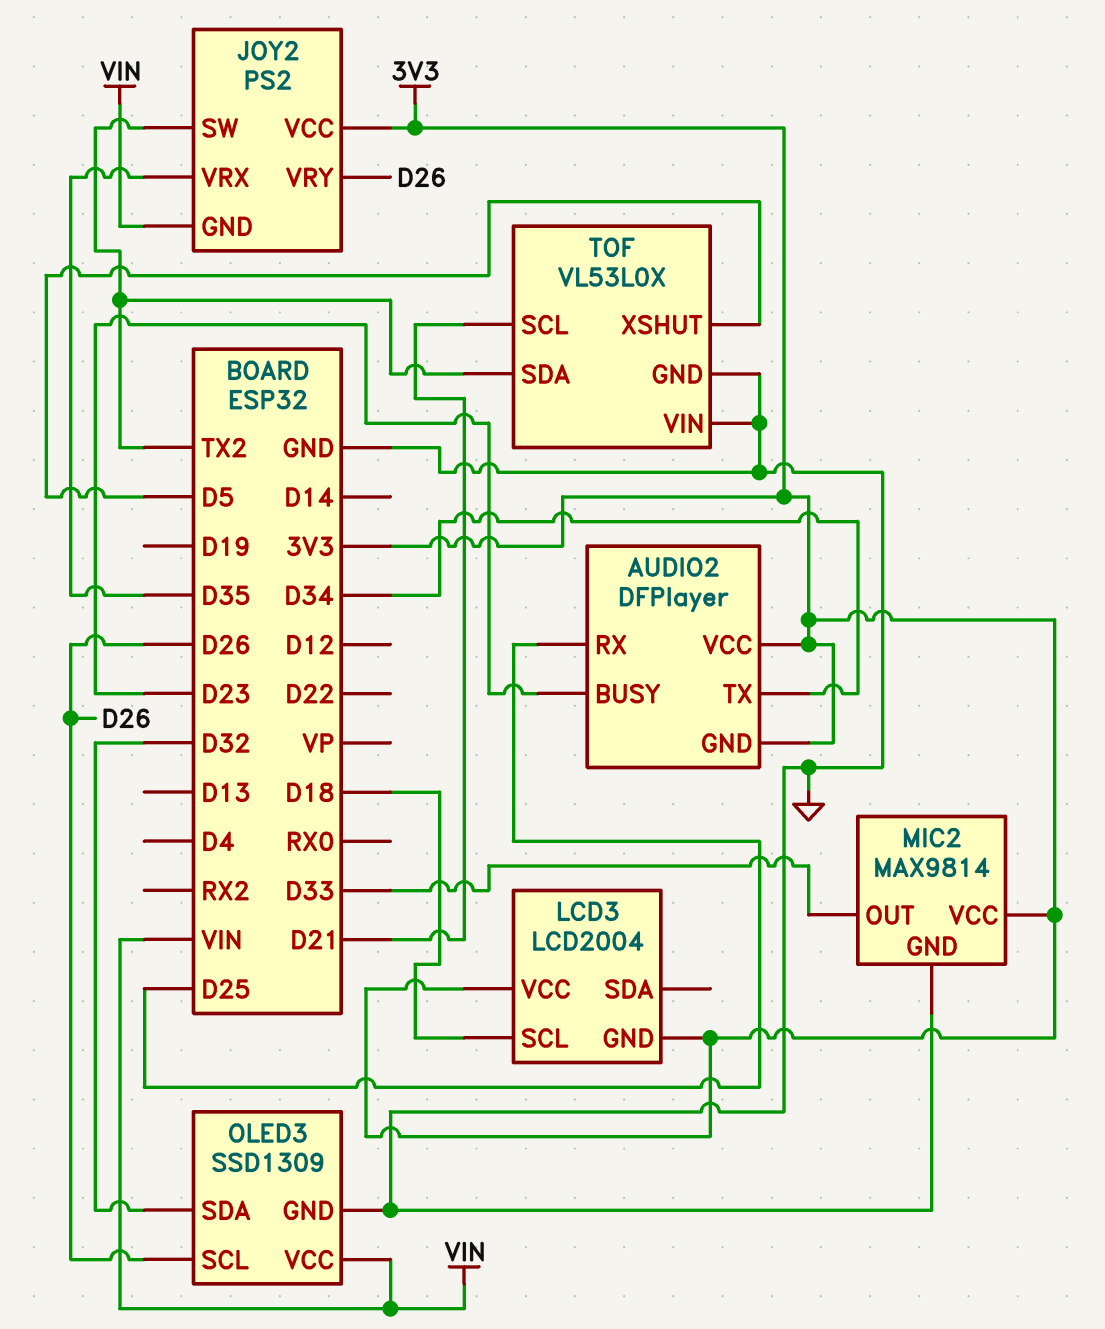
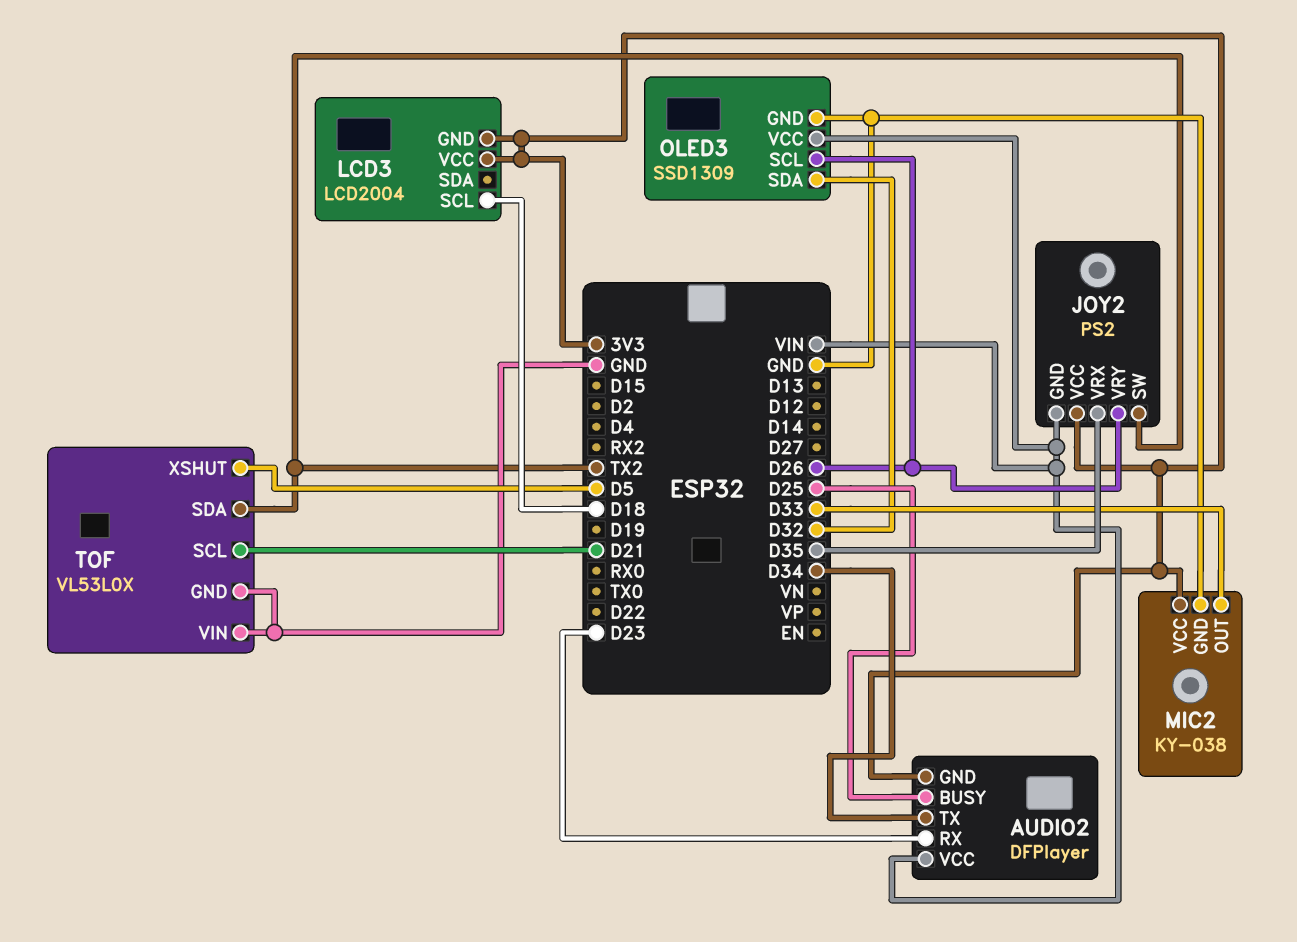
AUDIO2 pin BUSY: D23 -> D25
AUDIO2 pin RX: D25 -> D23
AUDIO2 pin VCC: 3V3 -> VIN
MIC2: MAX9814 -> KY-038

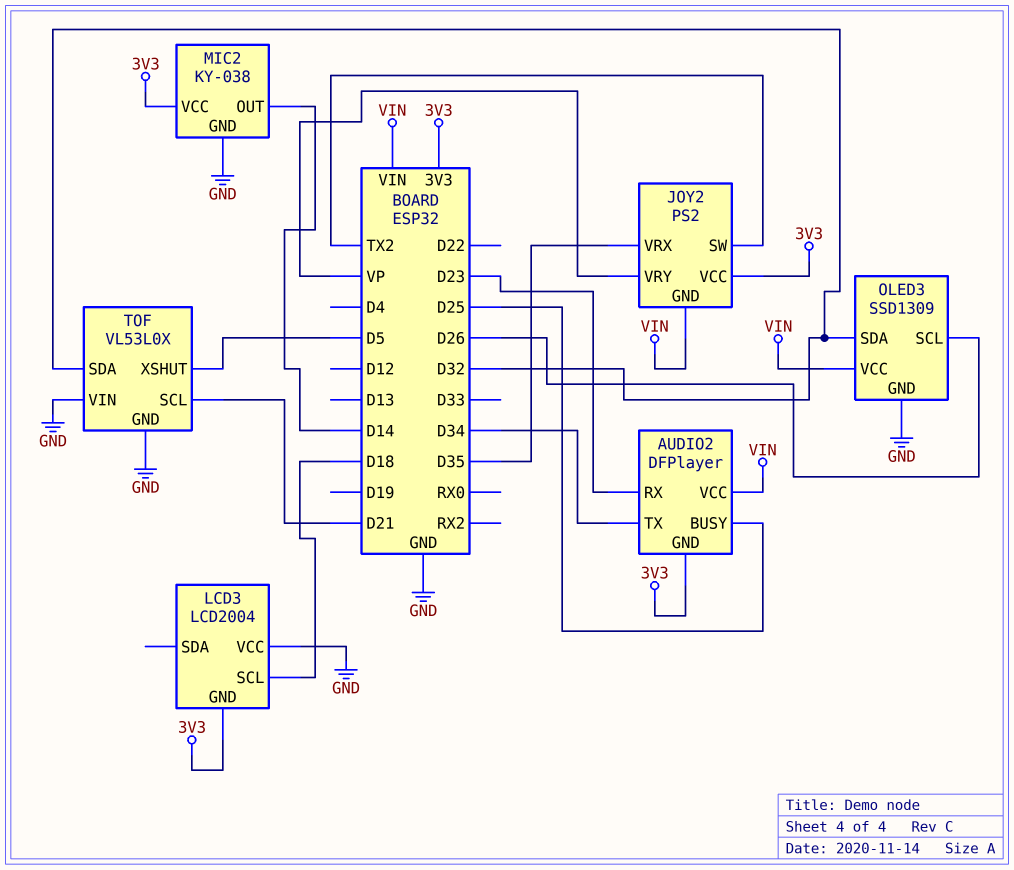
JOY2 pin VRY: D26 -> VP
LCD3 pin VCC: 3V3 -> GND
MIC2 pin OUT: D33 -> D14
TOF pin SDA: TX2 -> D32

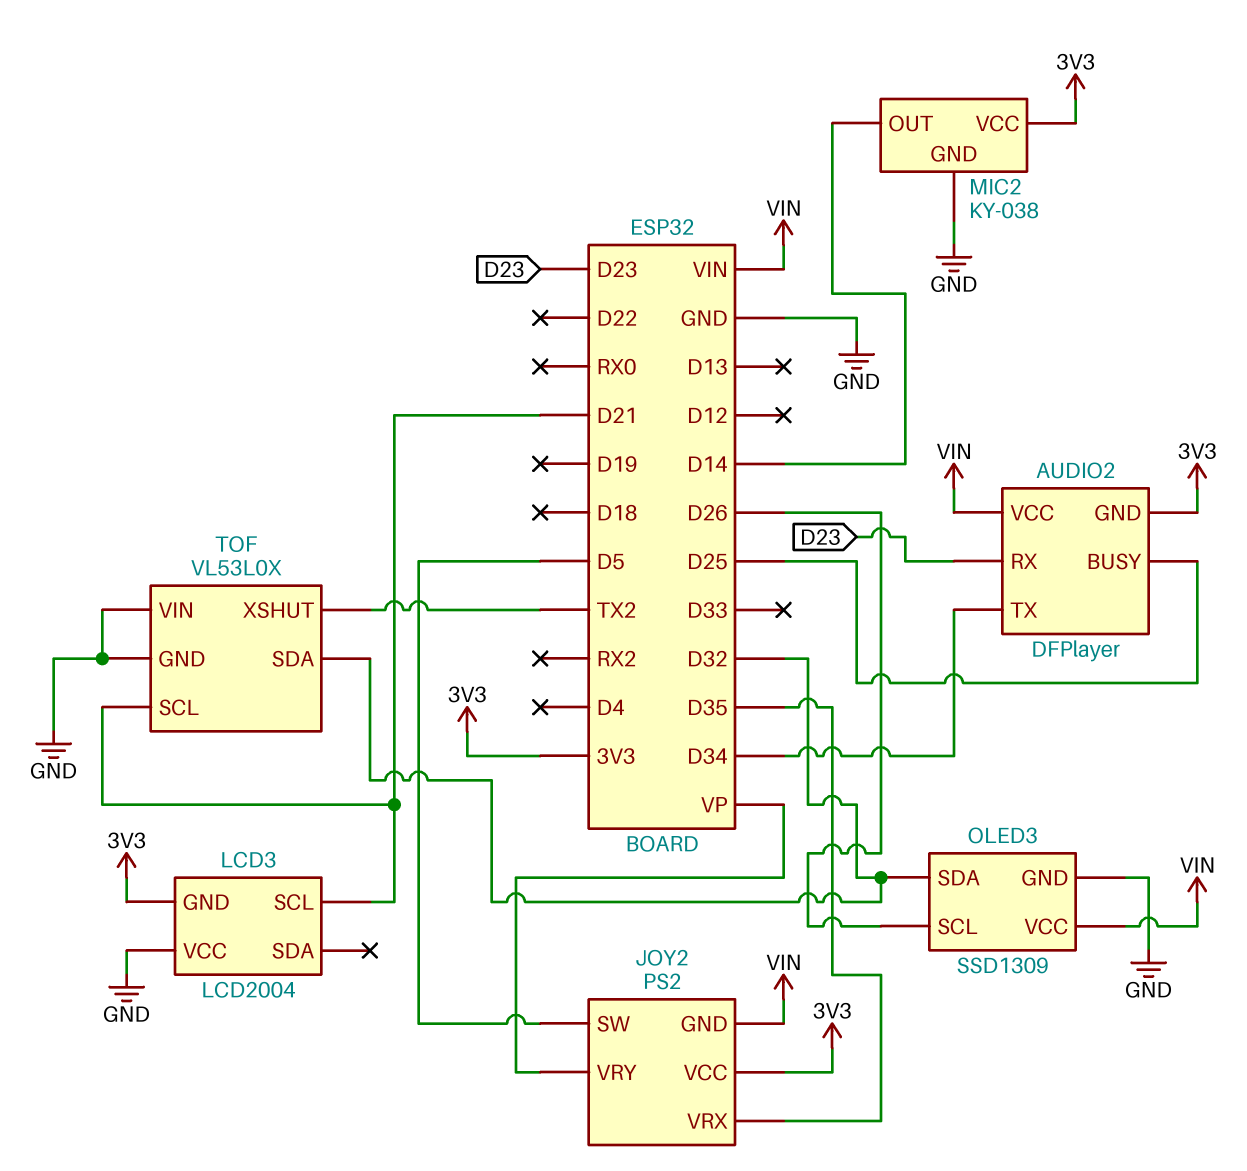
JOY2 pin SW: TX2 -> D5
LCD3 pin SCL: D18 -> D21
TOF pin XSHUT: D5 -> TX2

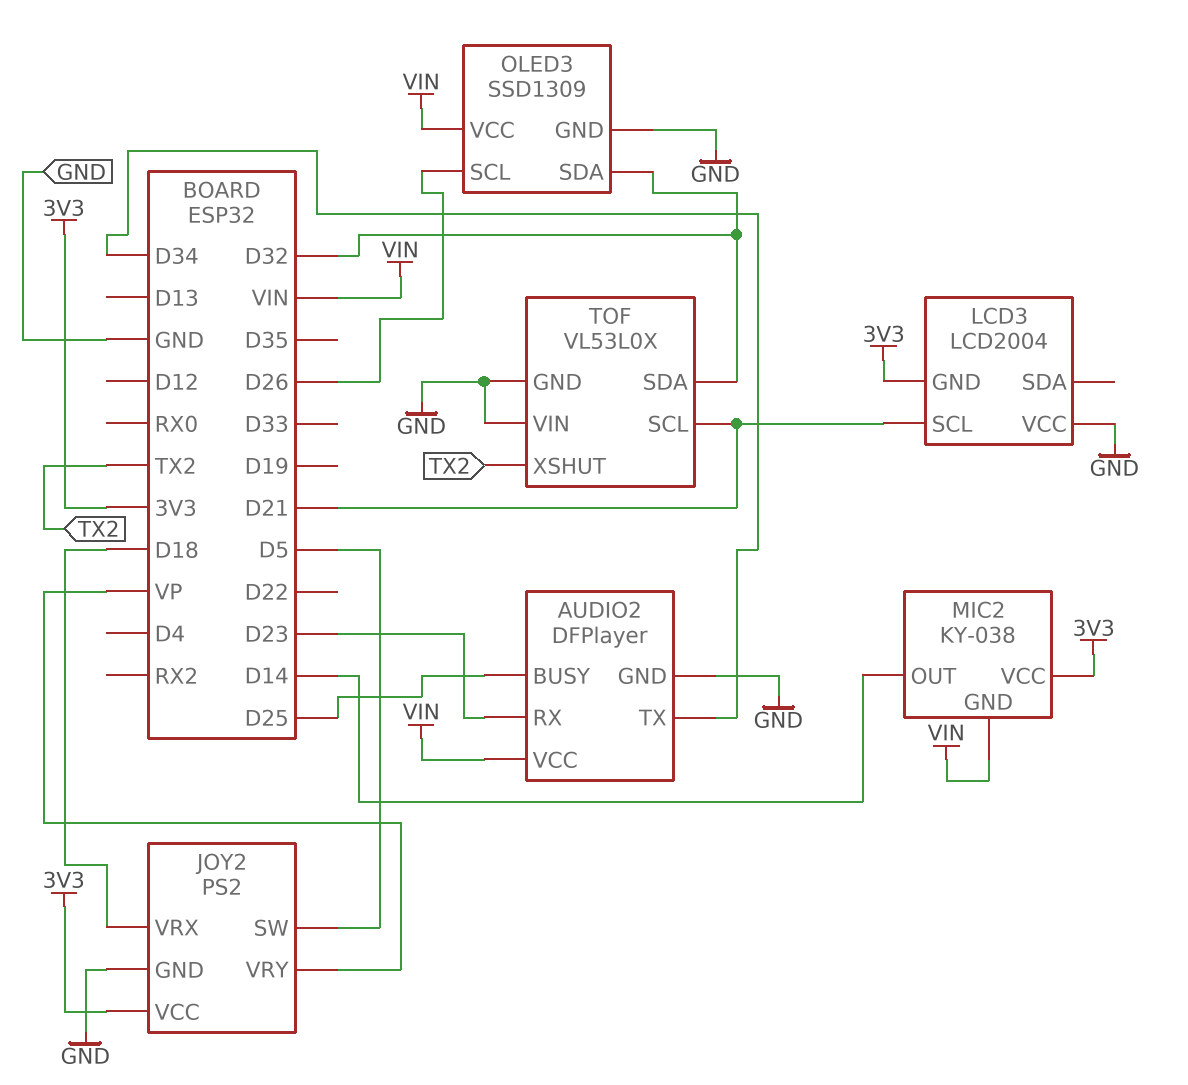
AUDIO2 pin GND: 3V3 -> GND
JOY2 pin GND: VIN -> GND
JOY2 pin VRX: D35 -> D18
MIC2 pin GND: GND -> VIN

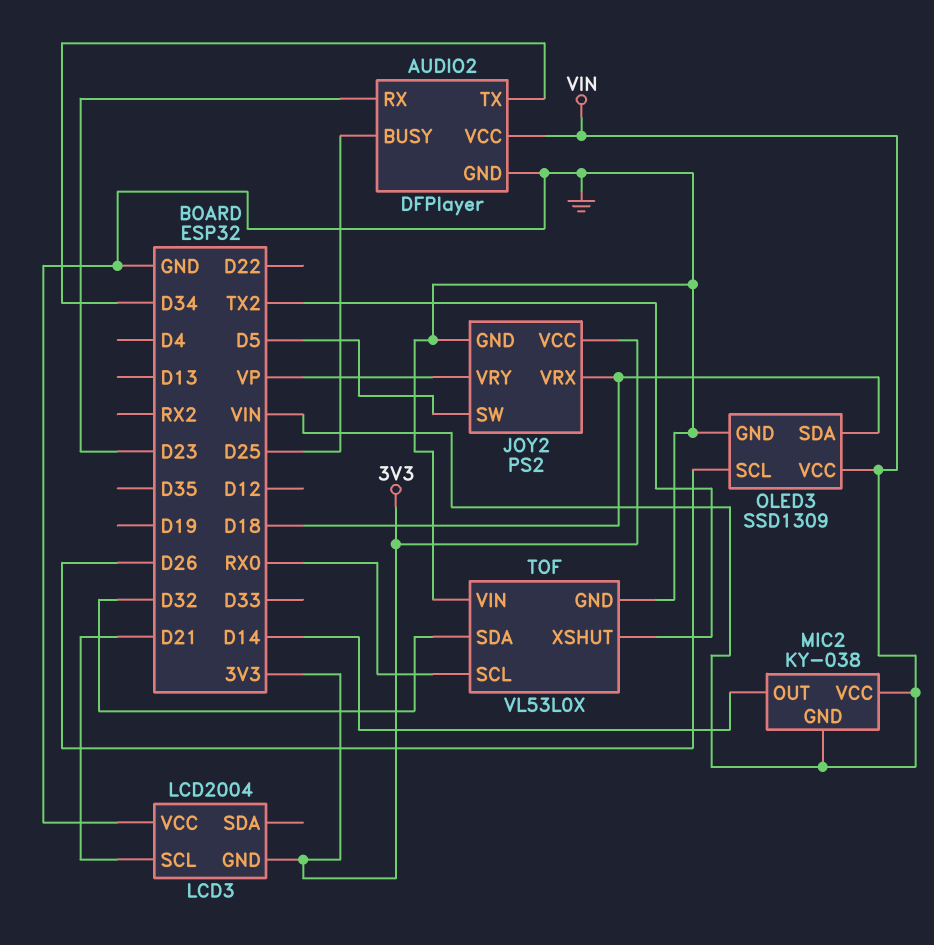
MIC2 pin VCC: 3V3 -> VIN
OLED3 pin SDA: D32 -> D18
TOF pin SCL: D21 -> RX0

